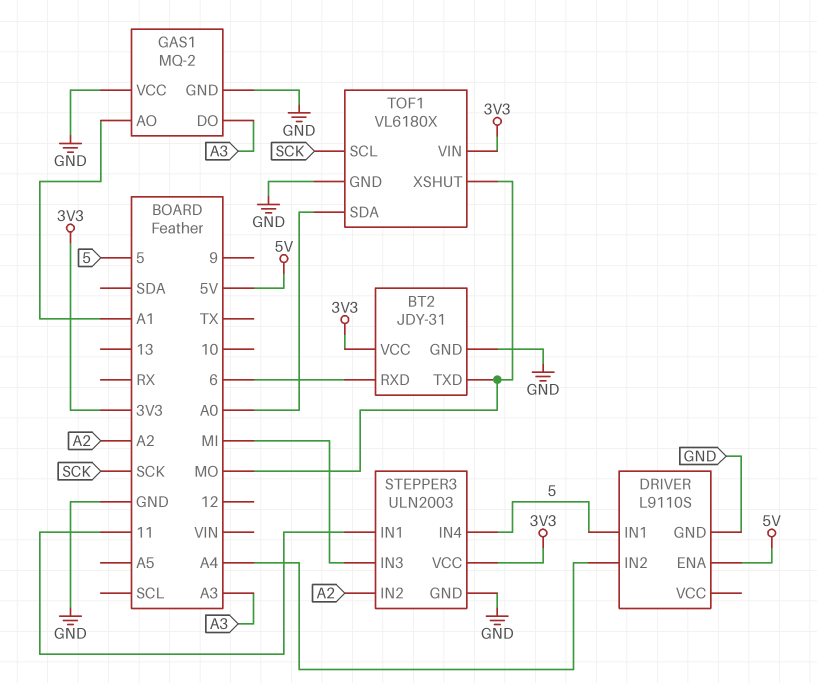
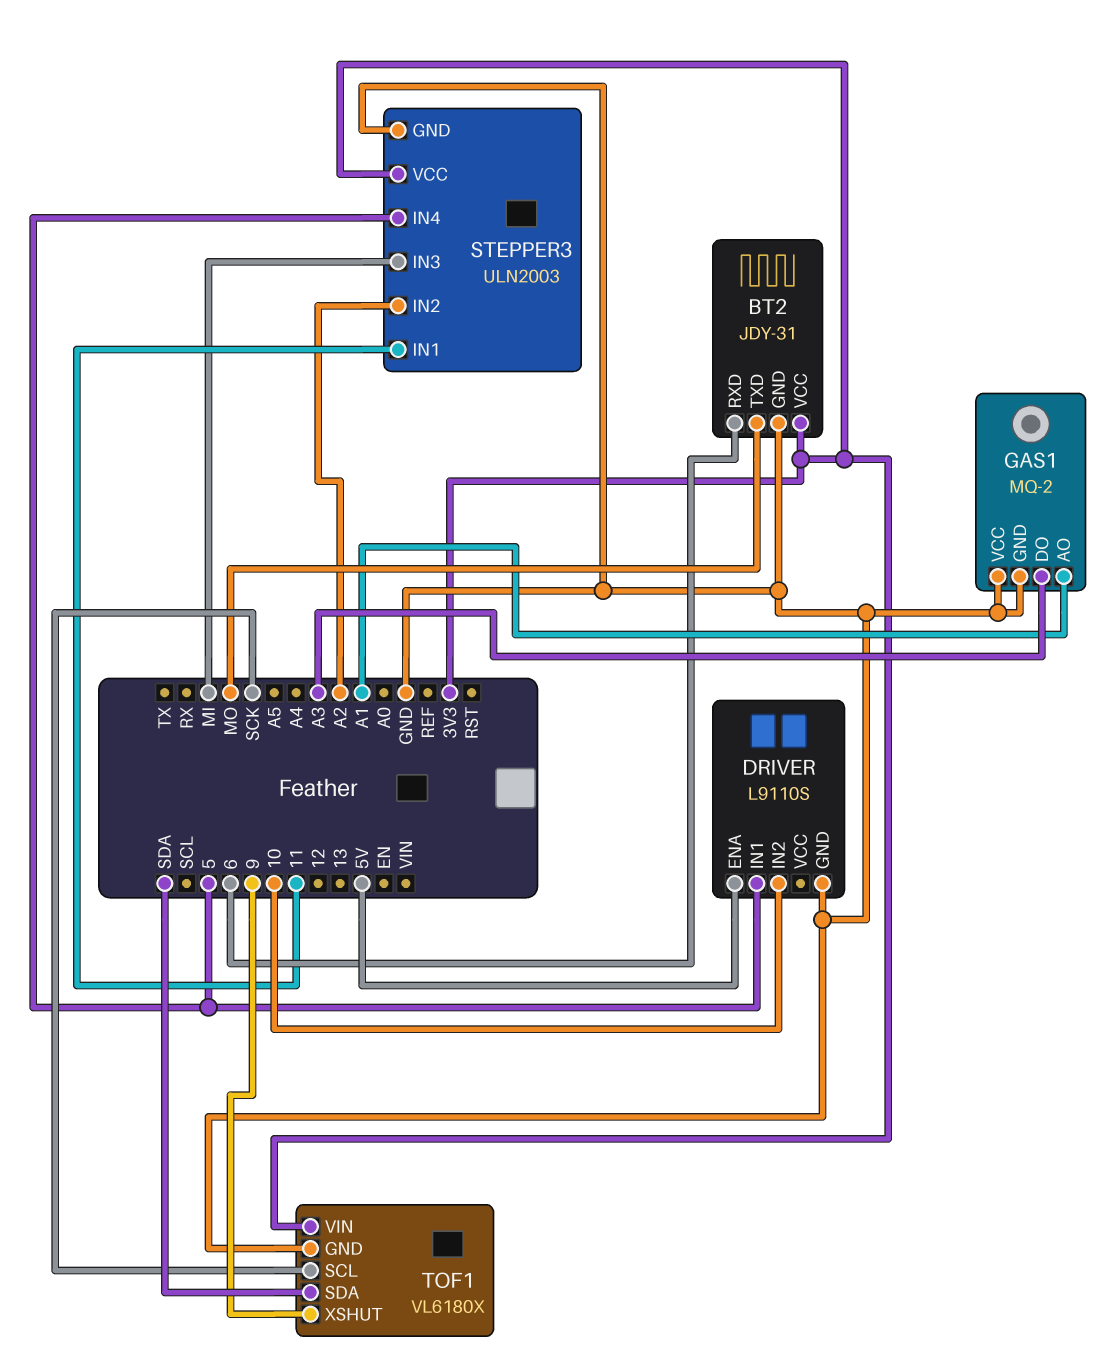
DRIVER pin IN2: A4 -> 10
TOF1 pin SDA: A0 -> SDA
TOF1 pin XSHUT: MO -> 9

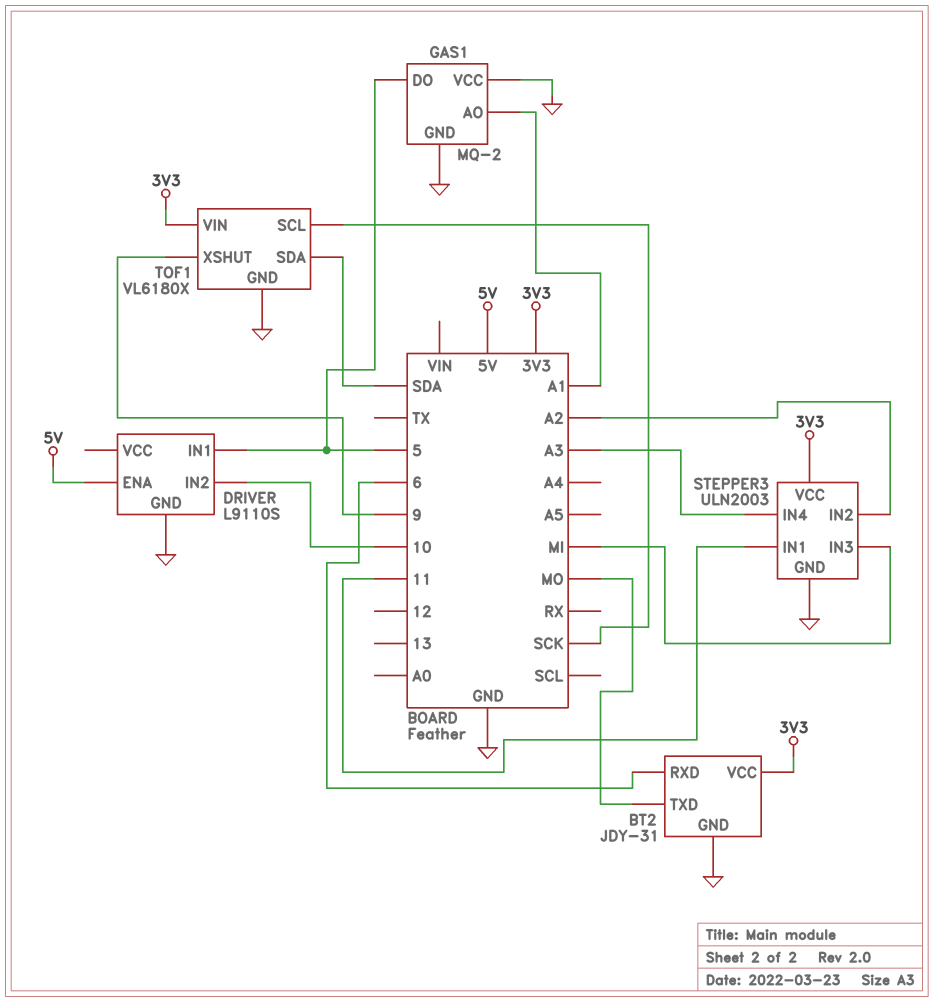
GAS1 pin DO: A3 -> 5
STEPPER3 pin IN4: 5 -> A3

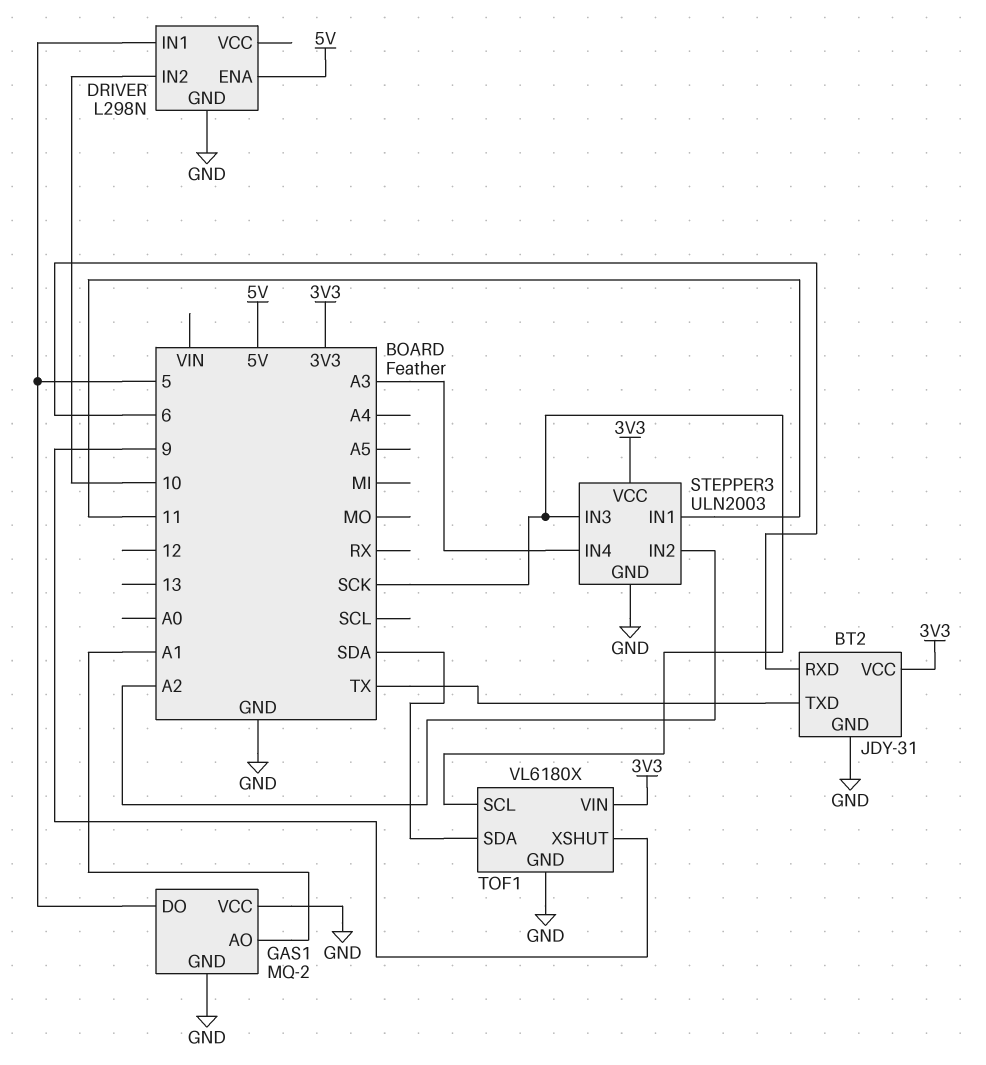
BT2 pin TXD: MO -> TX
DRIVER: L9110S -> L298N
STEPPER3 pin IN3: MI -> SCK

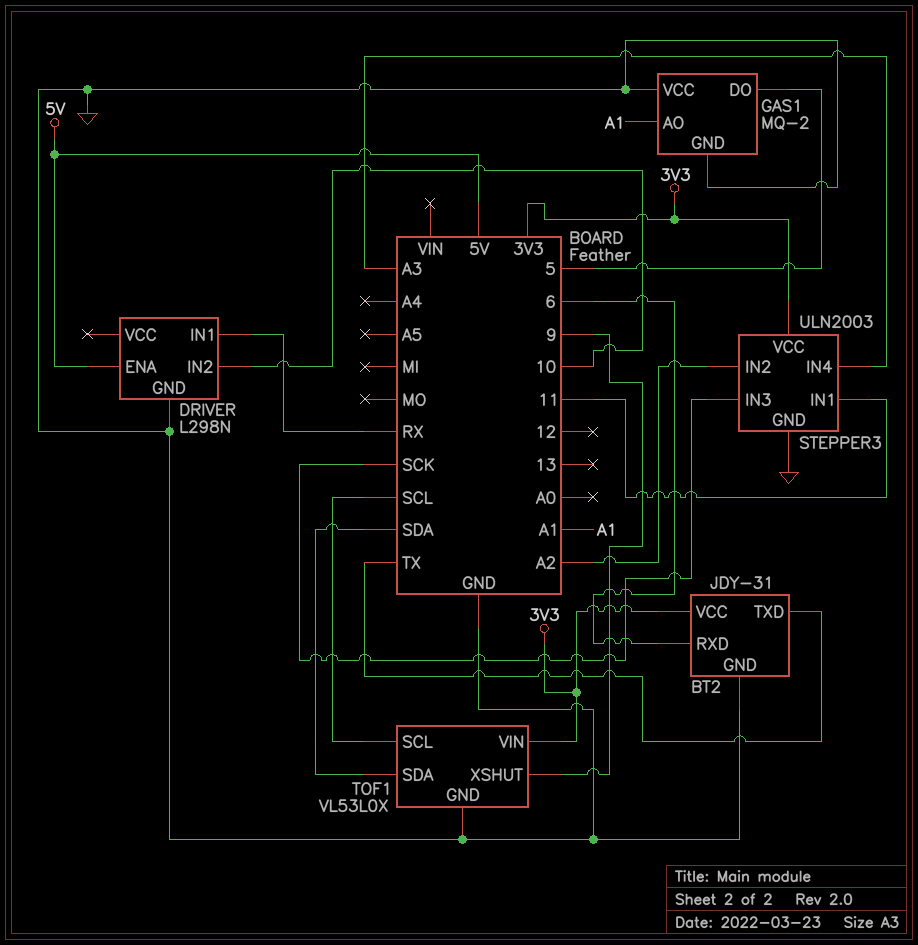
DRIVER pin IN1: 5 -> RX
TOF1: VL6180X -> VL53L0X
TOF1 pin SCL: SCK -> SCL

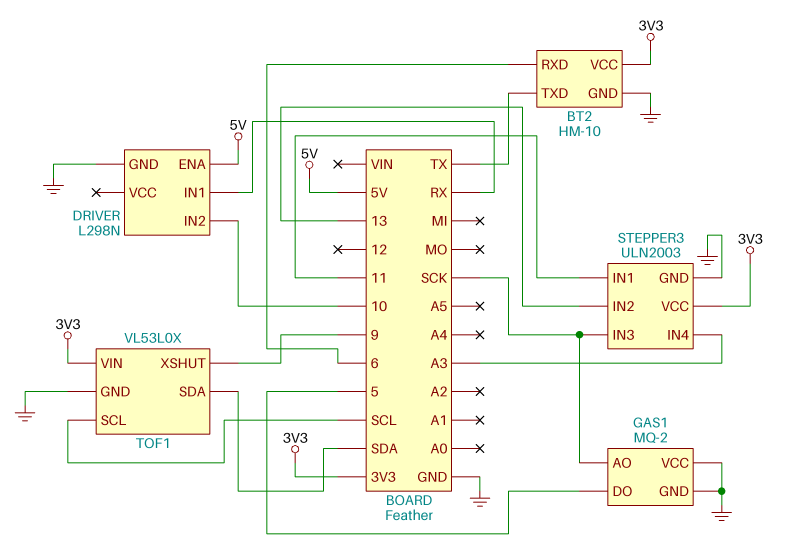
BT2: JDY-31 -> HM-10
GAS1 pin AO: A1 -> SCK
STEPPER3 pin IN2: A2 -> 13

